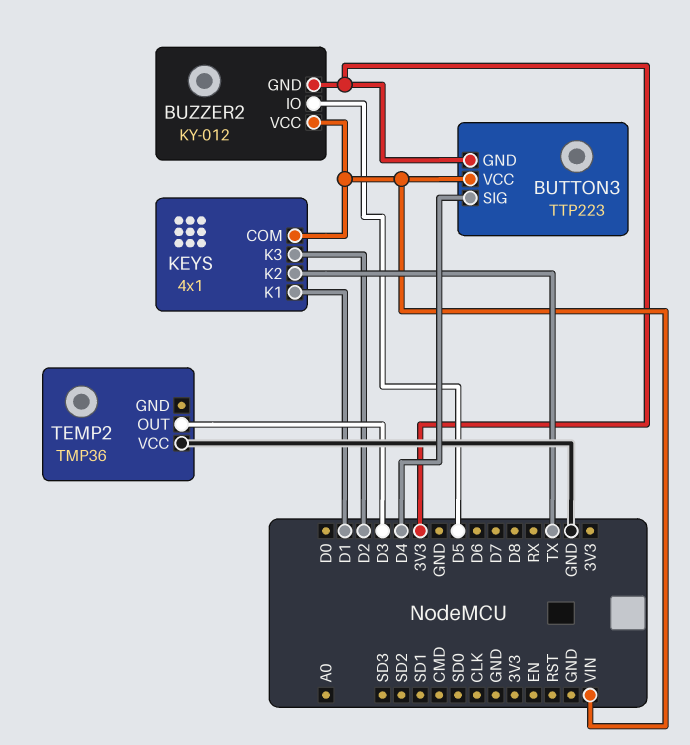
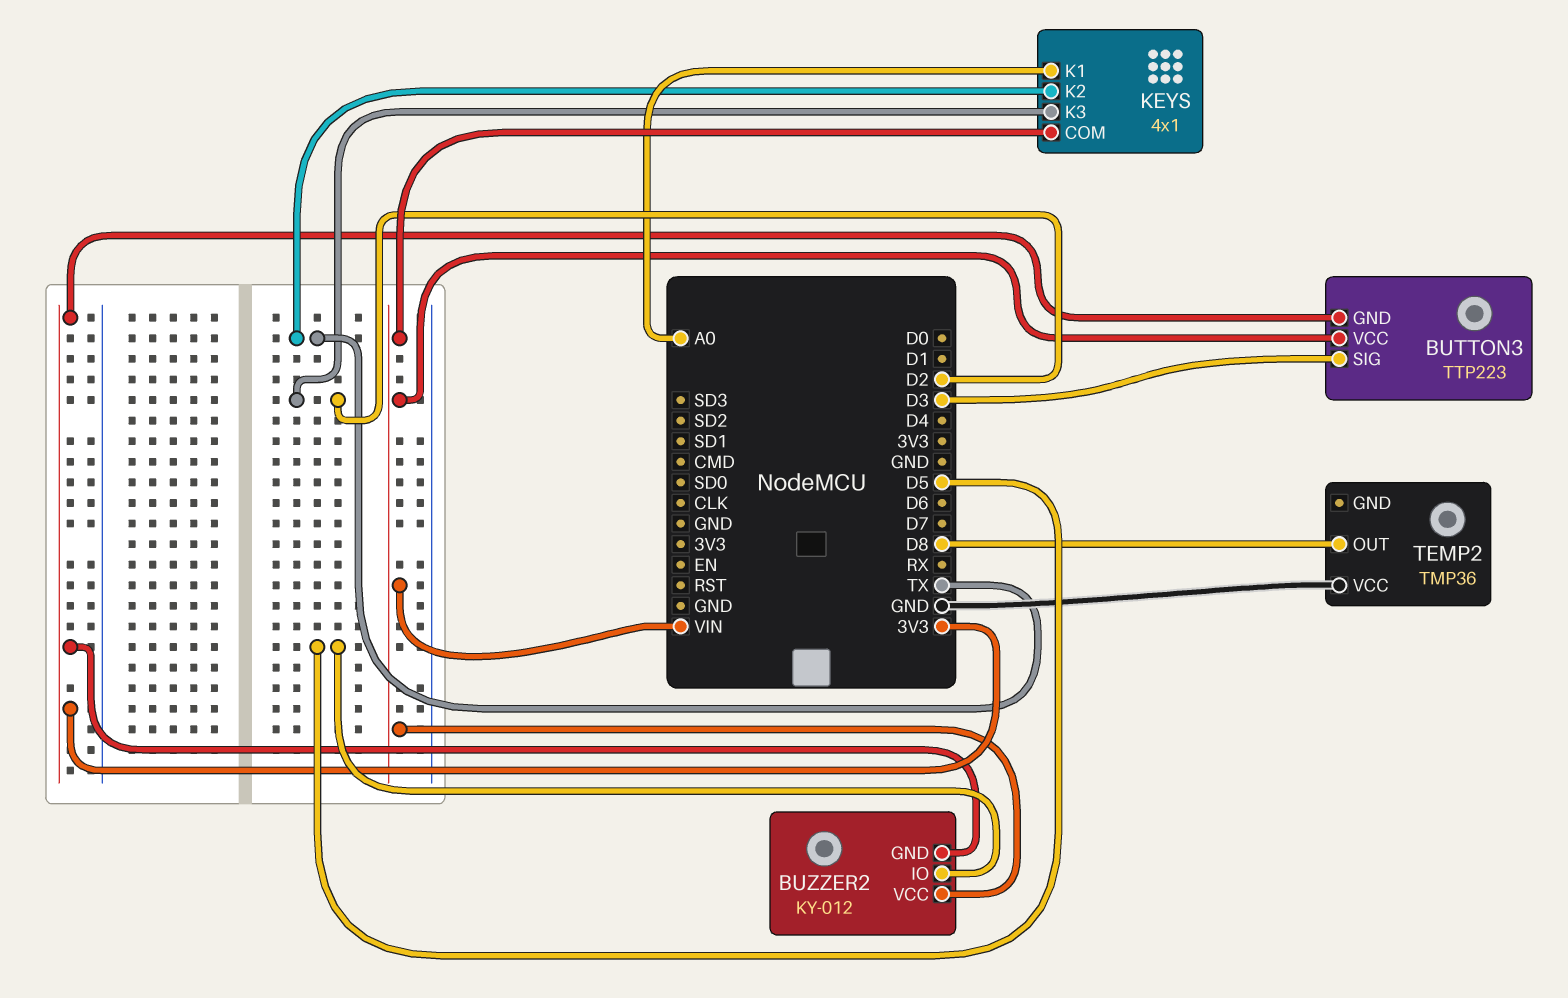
BUTTON3 pin SIG: D4 -> D3
KEYS pin K1: D1 -> A0
TEMP2 pin OUT: D3 -> D8

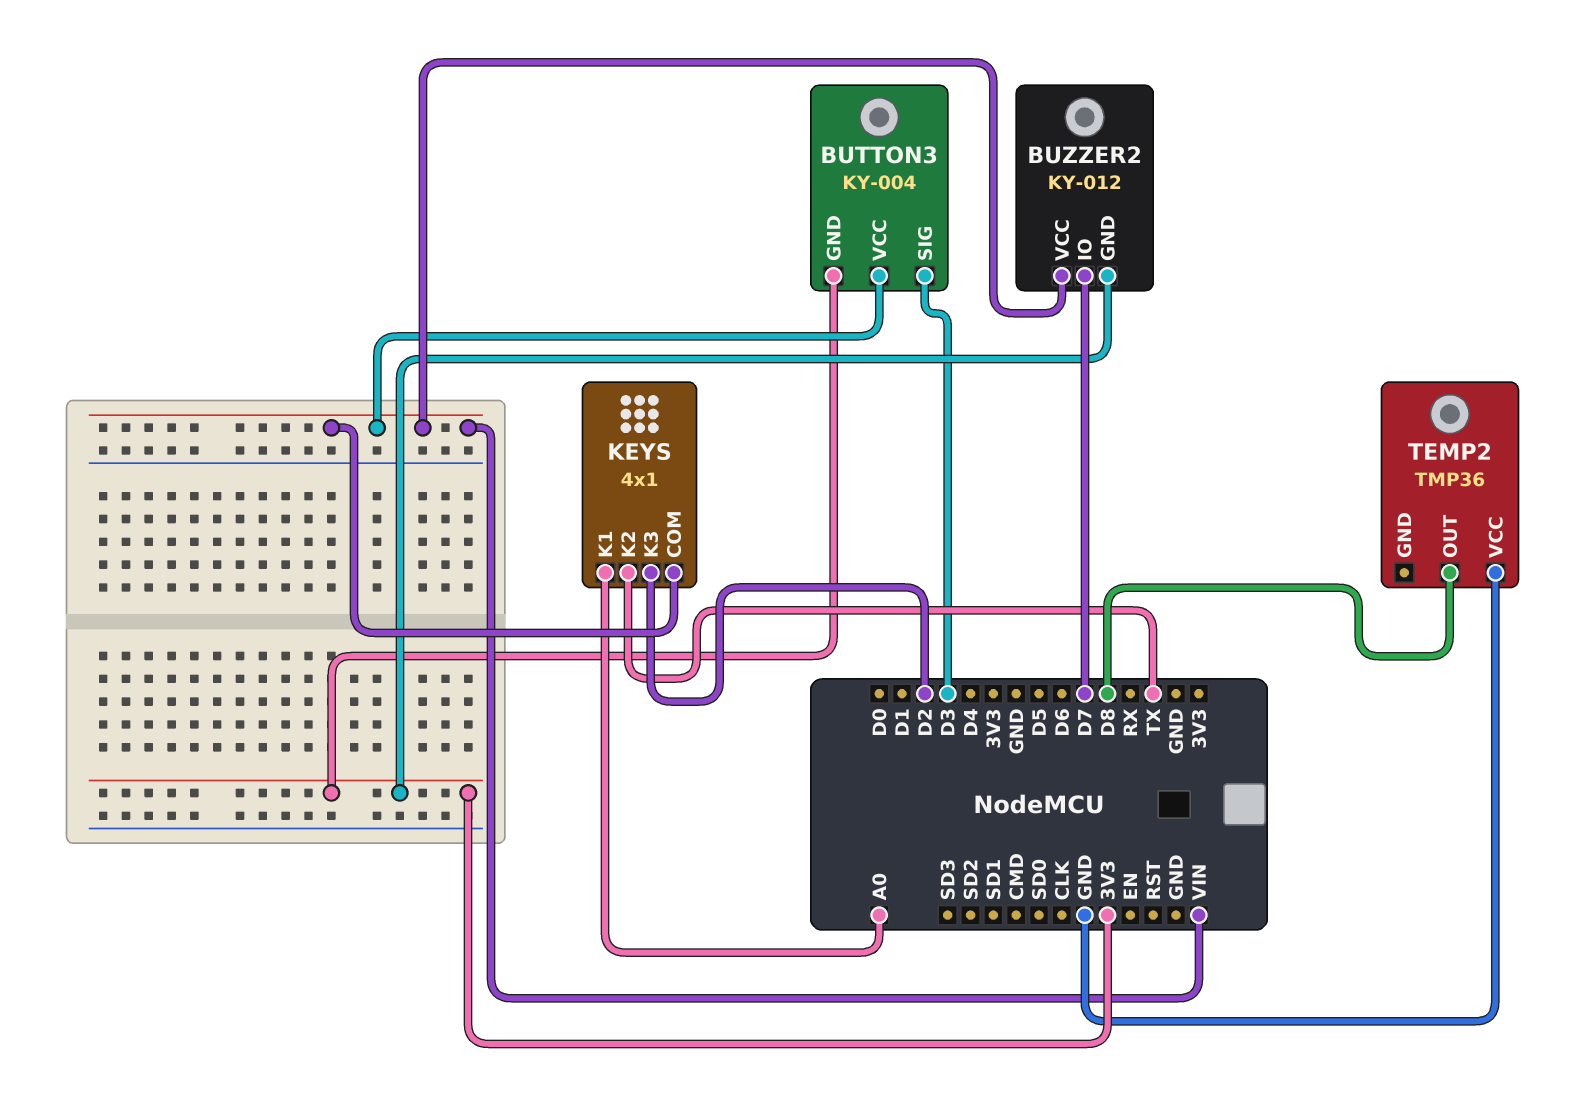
BUTTON3: TTP223 -> KY-004
BUZZER2 pin IO: D5 -> D7

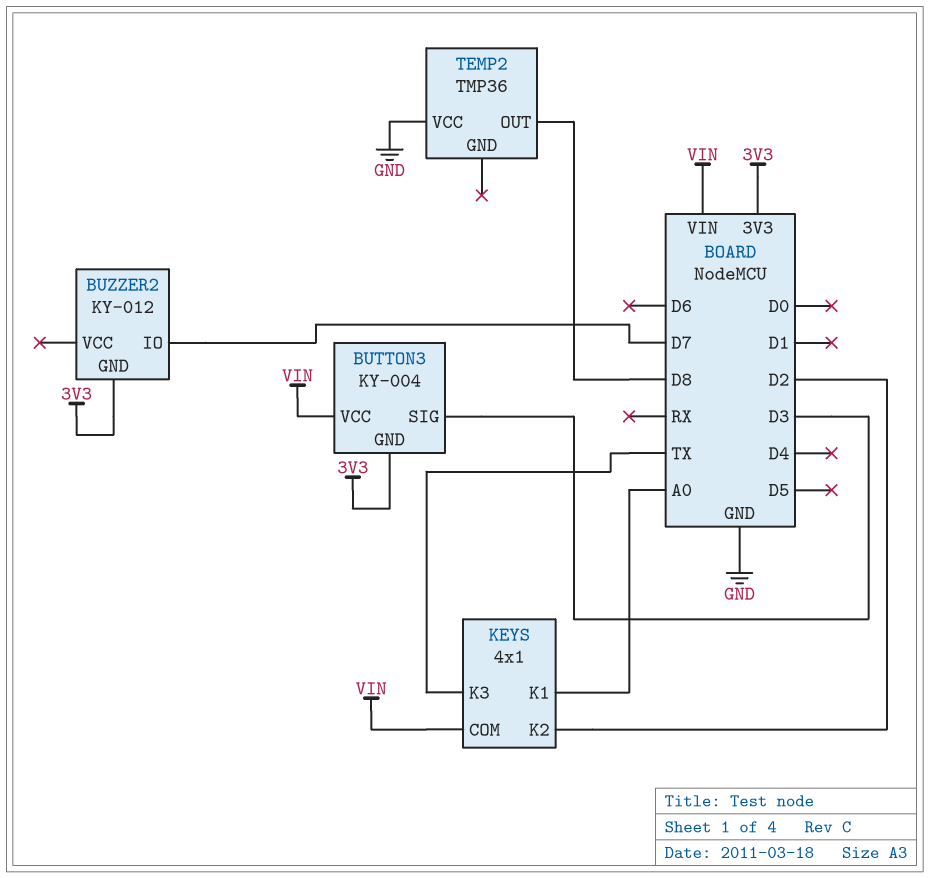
BUZZER2 pin VCC: VIN -> none
KEYS pin K2: TX -> D2
KEYS pin K3: D2 -> TX

